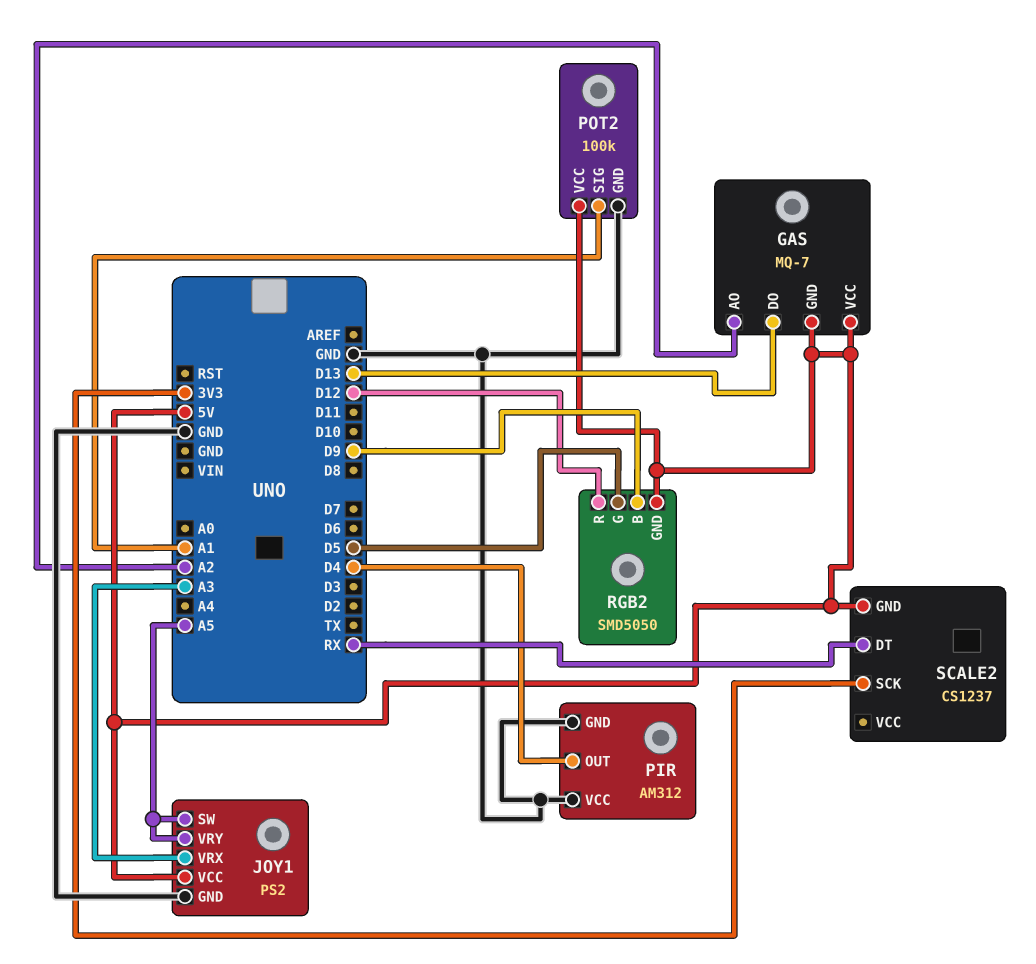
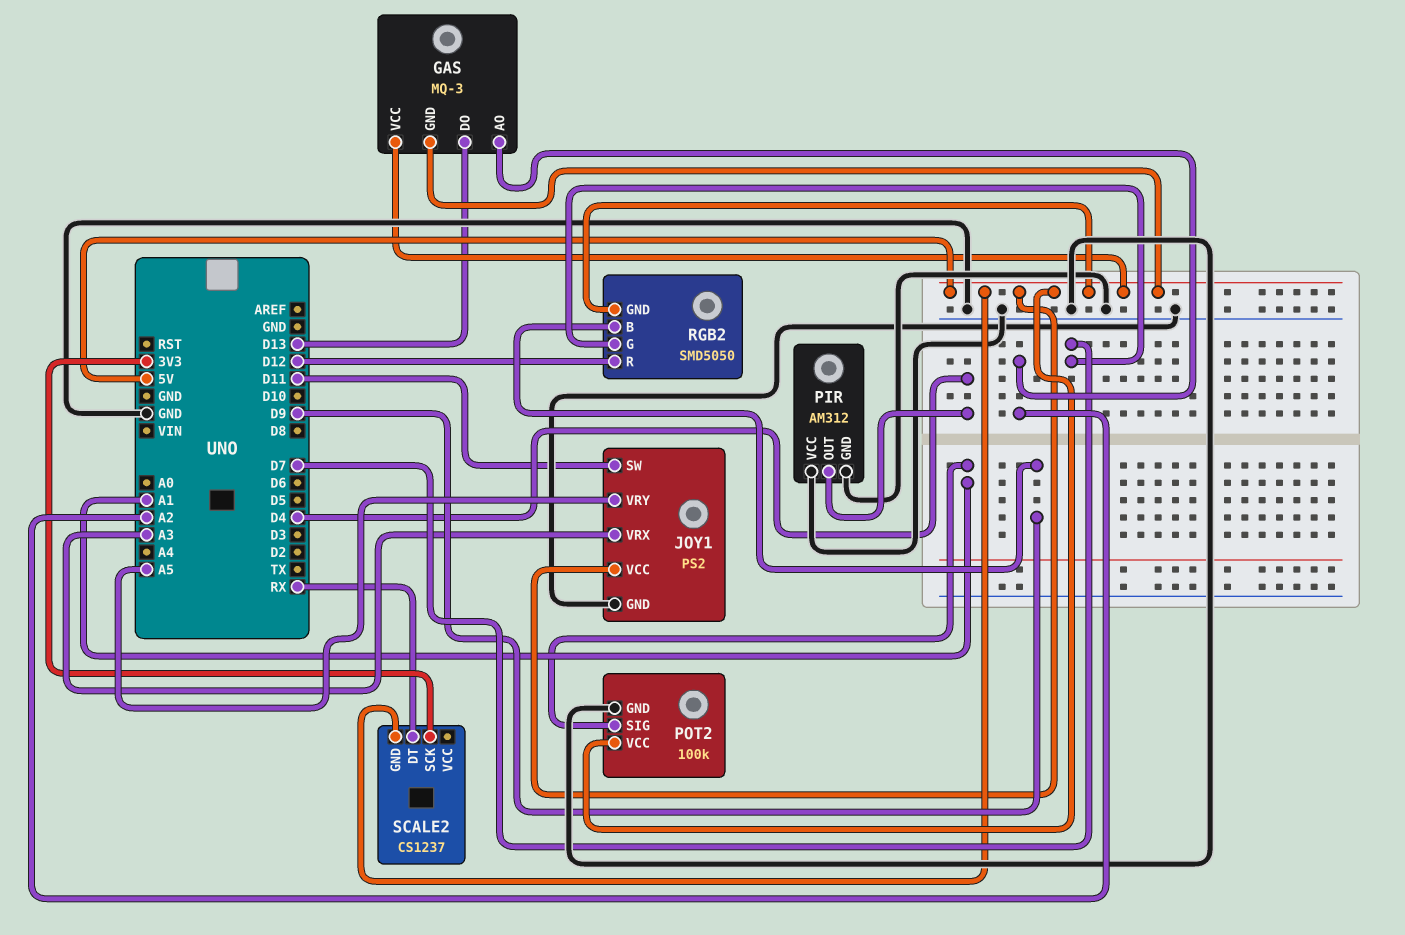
GAS: MQ-7 -> MQ-3
JOY1 pin SW: A5 -> D11
RGB2 pin G: D5 -> D7

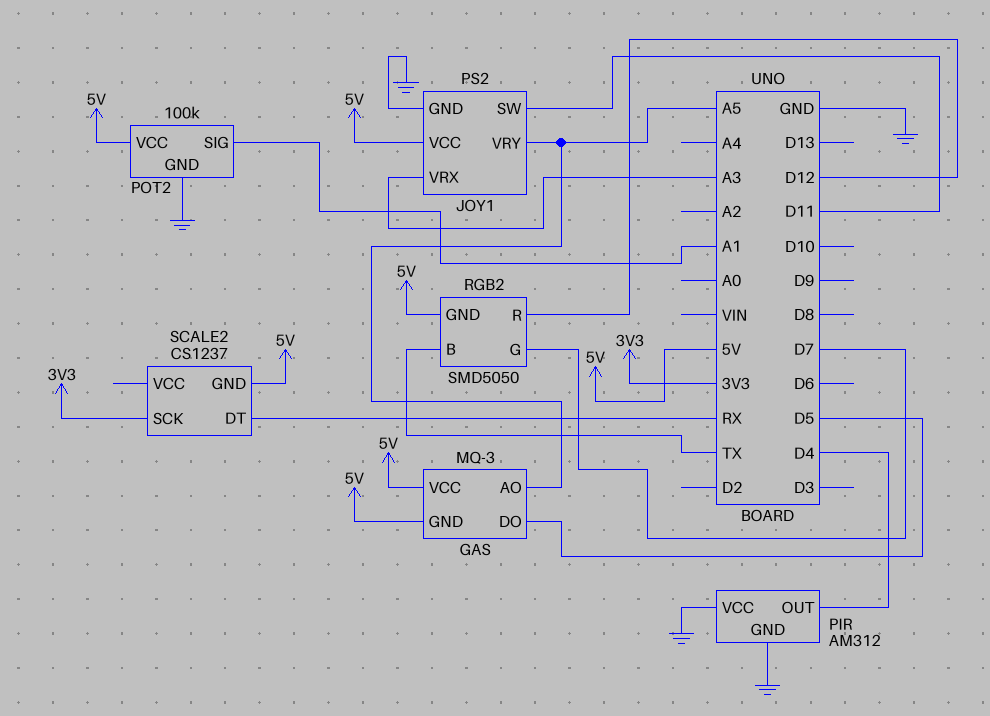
GAS pin AO: A2 -> A5
GAS pin DO: D13 -> D5
RGB2 pin B: D9 -> TX

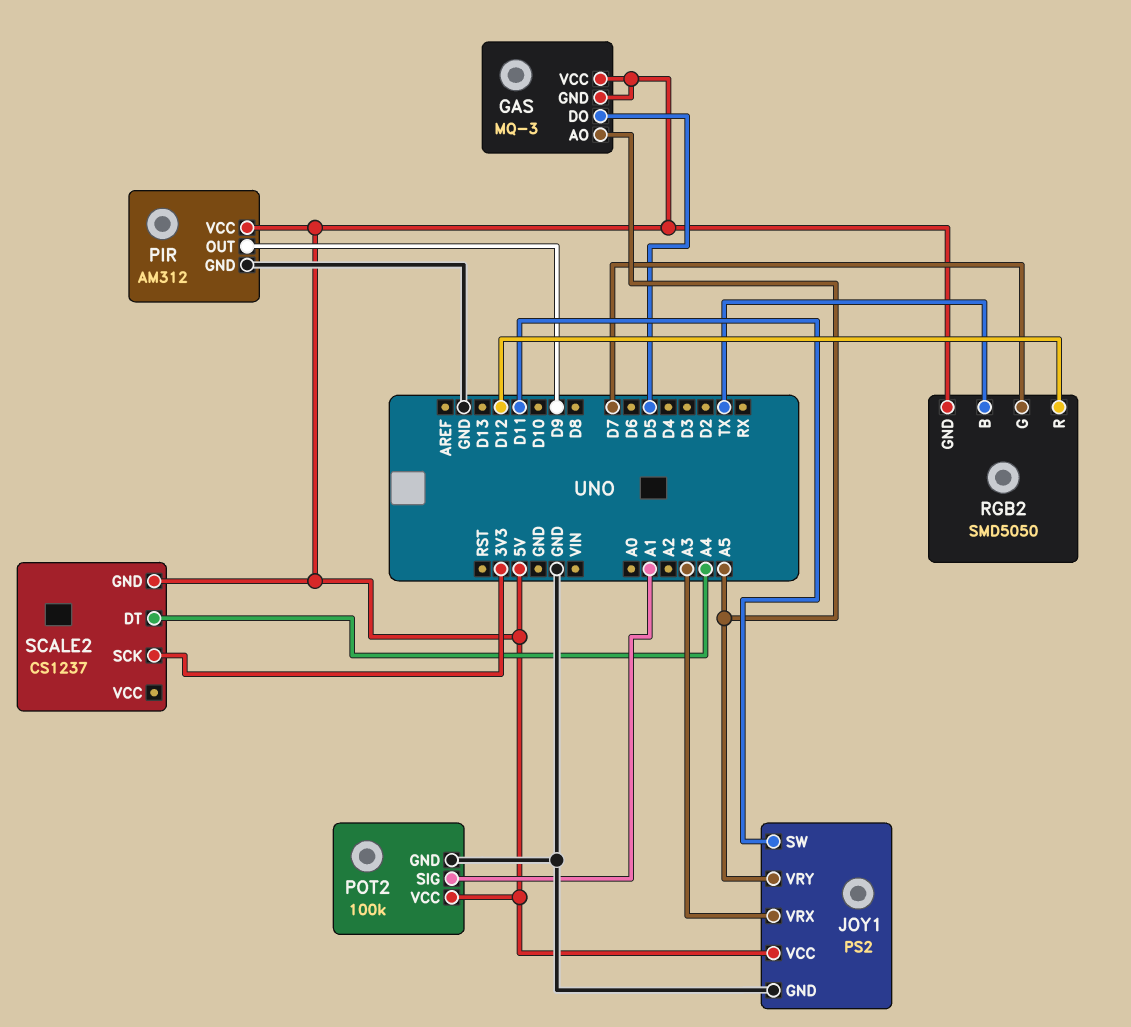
PIR pin OUT: D4 -> D9
PIR pin VCC: GND -> 5V
SCALE2 pin DT: RX -> A4

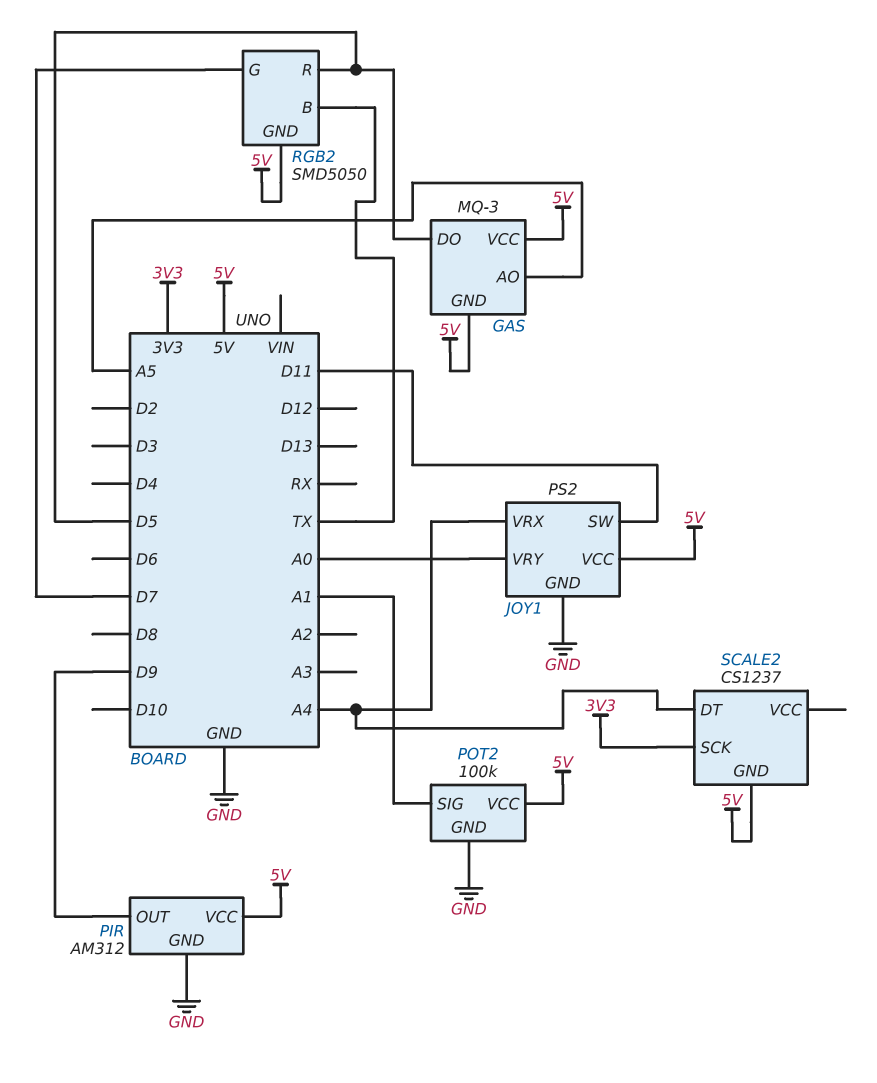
JOY1 pin VRX: A3 -> A4
JOY1 pin VRY: A5 -> A0
RGB2 pin R: D12 -> D5

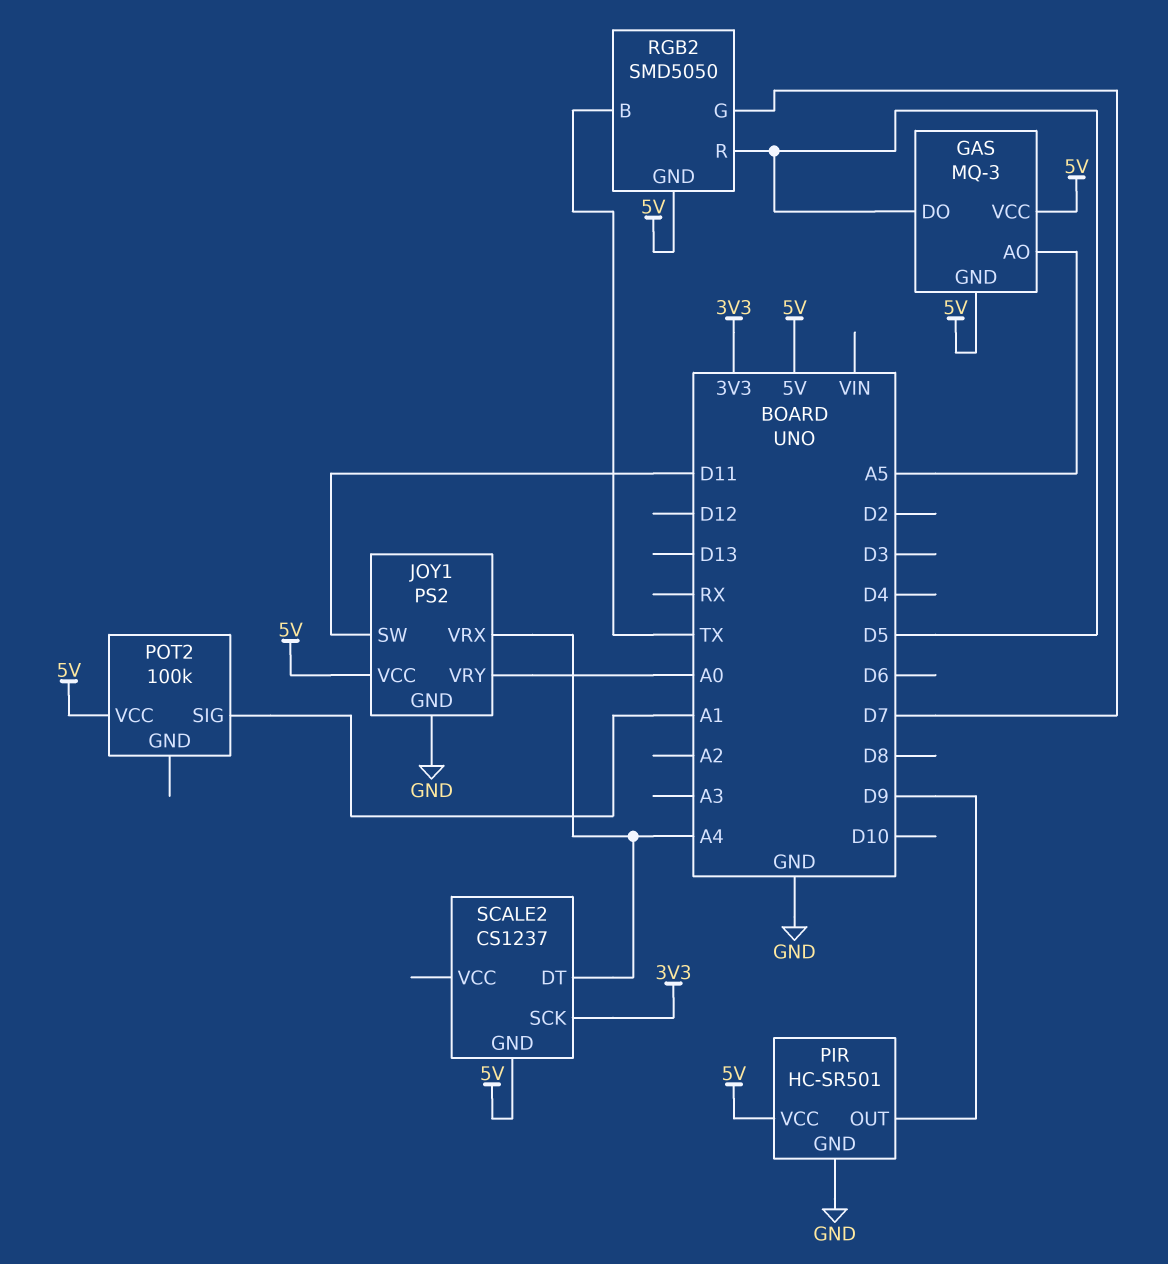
PIR: AM312 -> HC-SR501
POT2 pin GND: GND -> none

